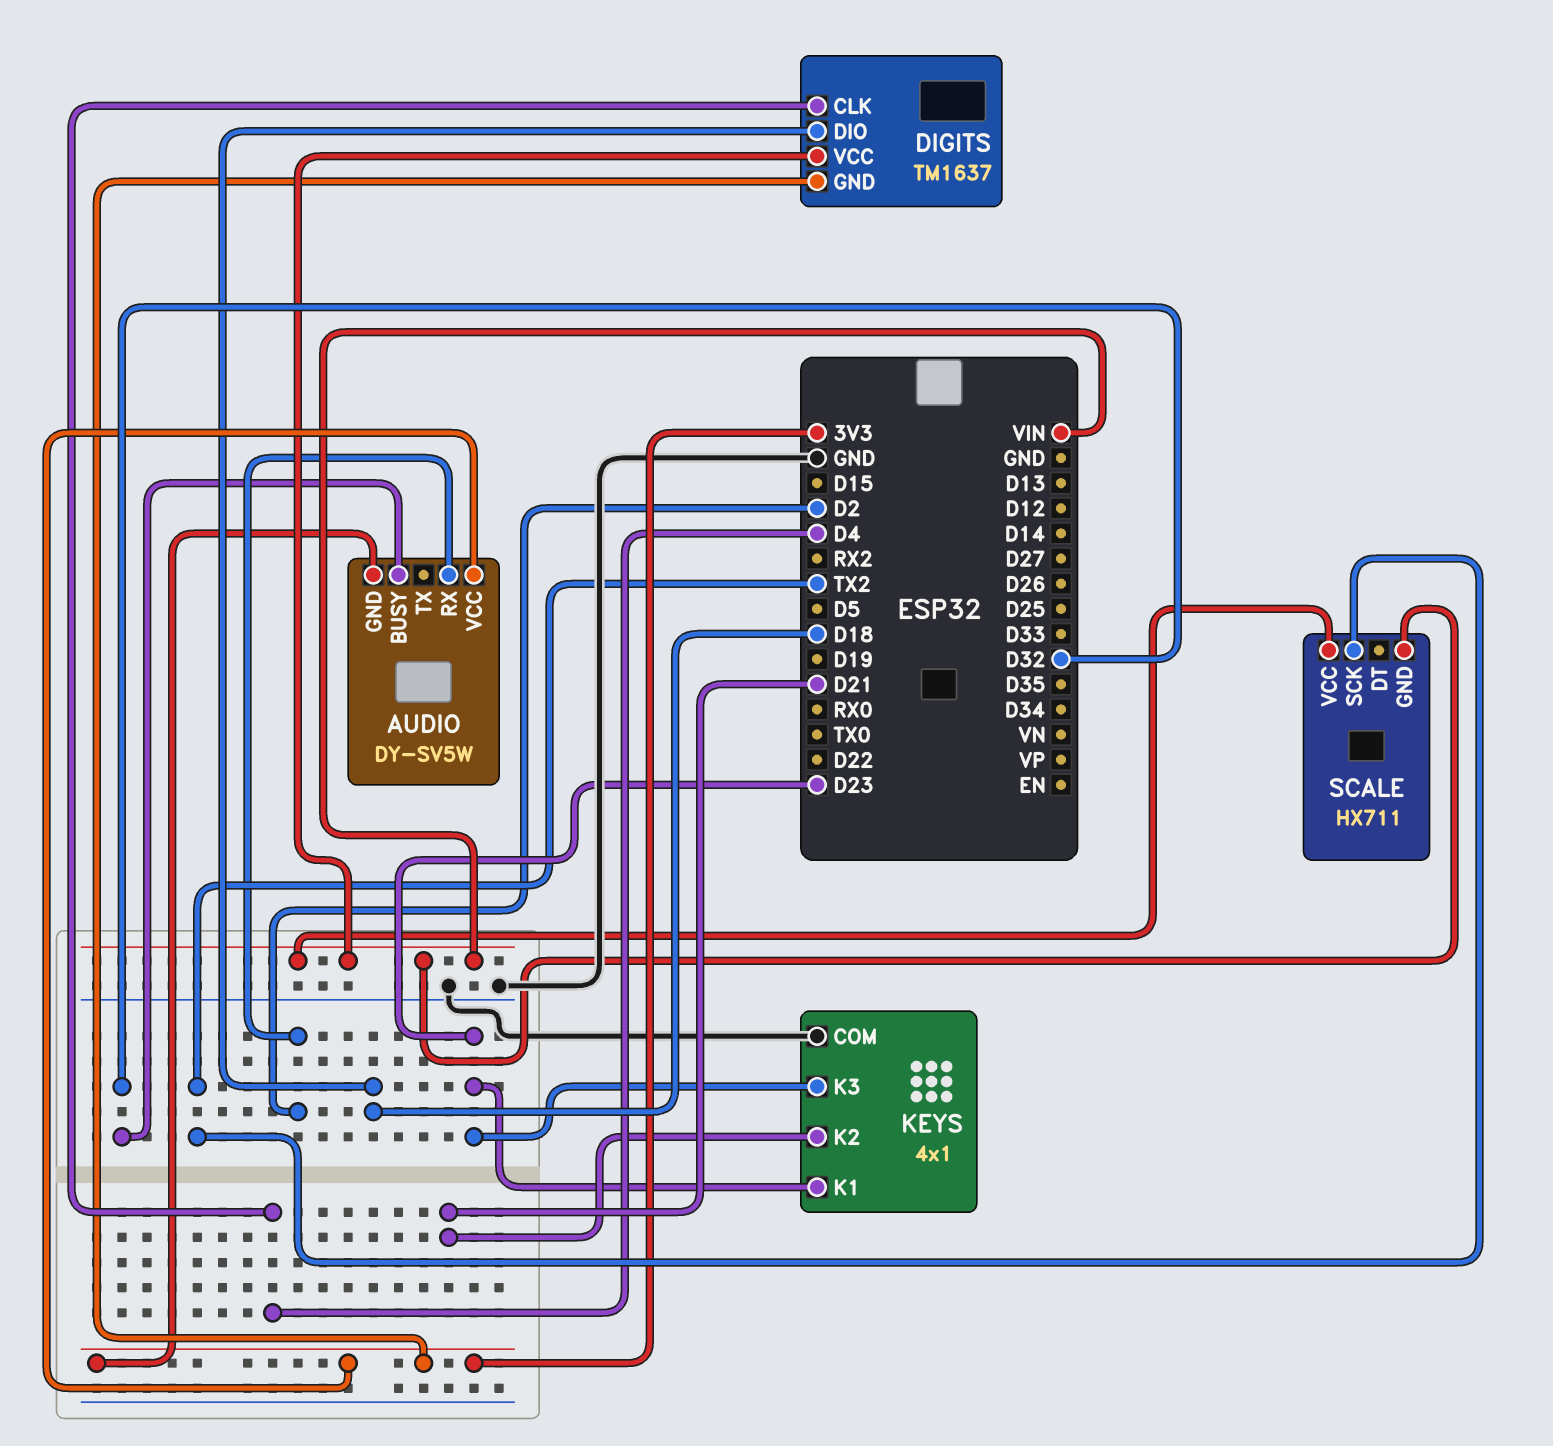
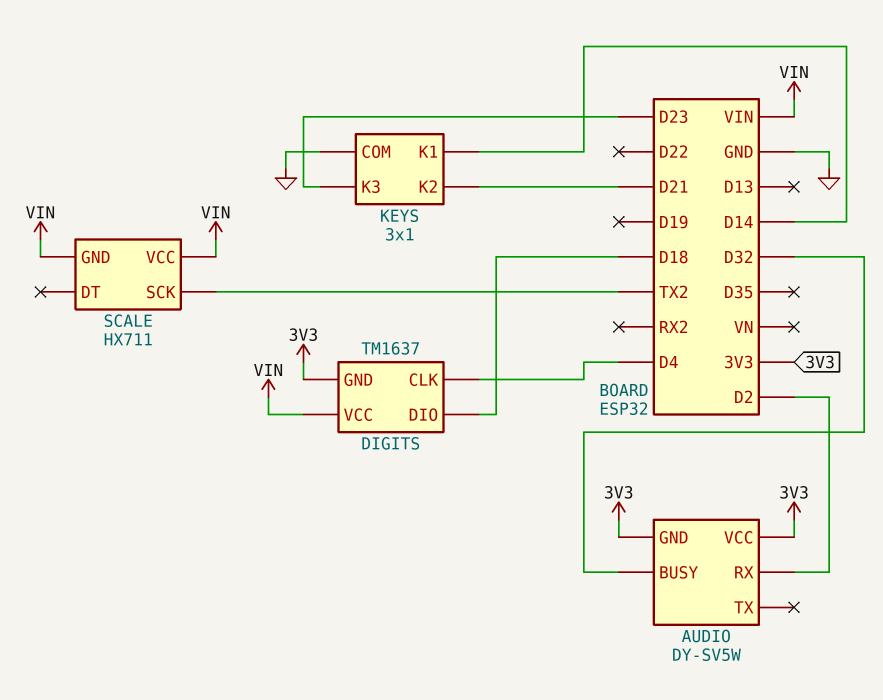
KEYS: 4x1 -> 3x1
KEYS pin K1: D23 -> D14

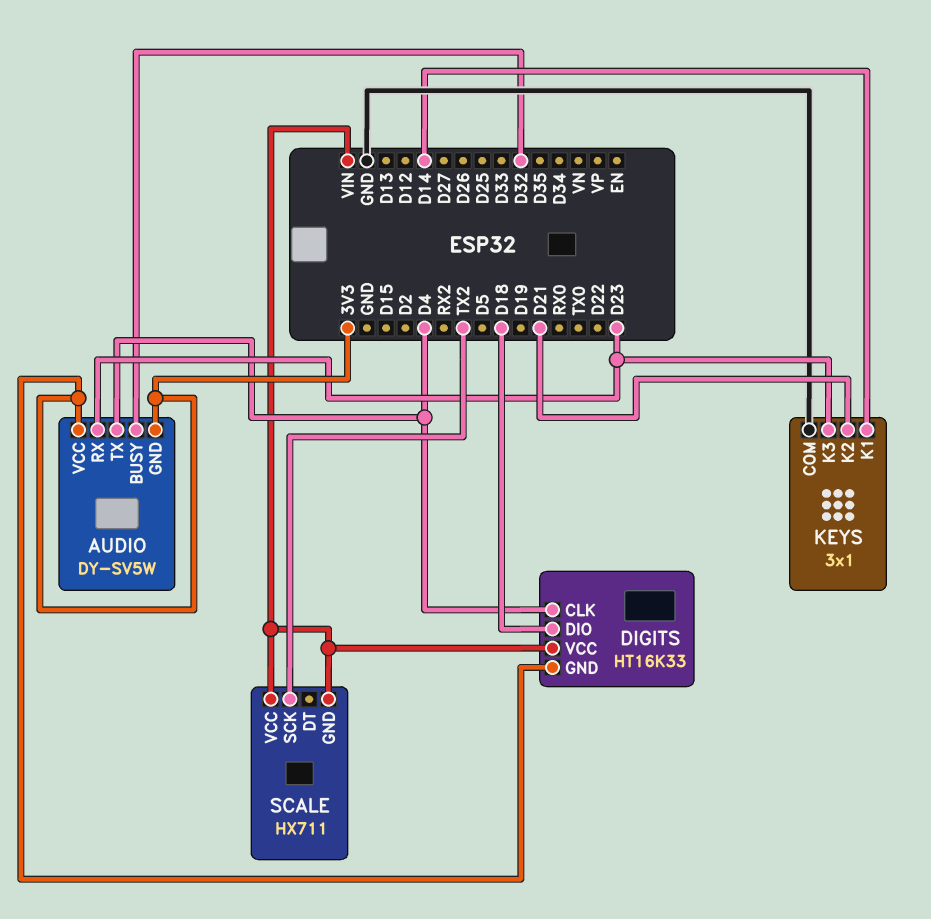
AUDIO pin RX: D2 -> D23
AUDIO pin TX: none -> D4
DIGITS: TM1637 -> HT16K33

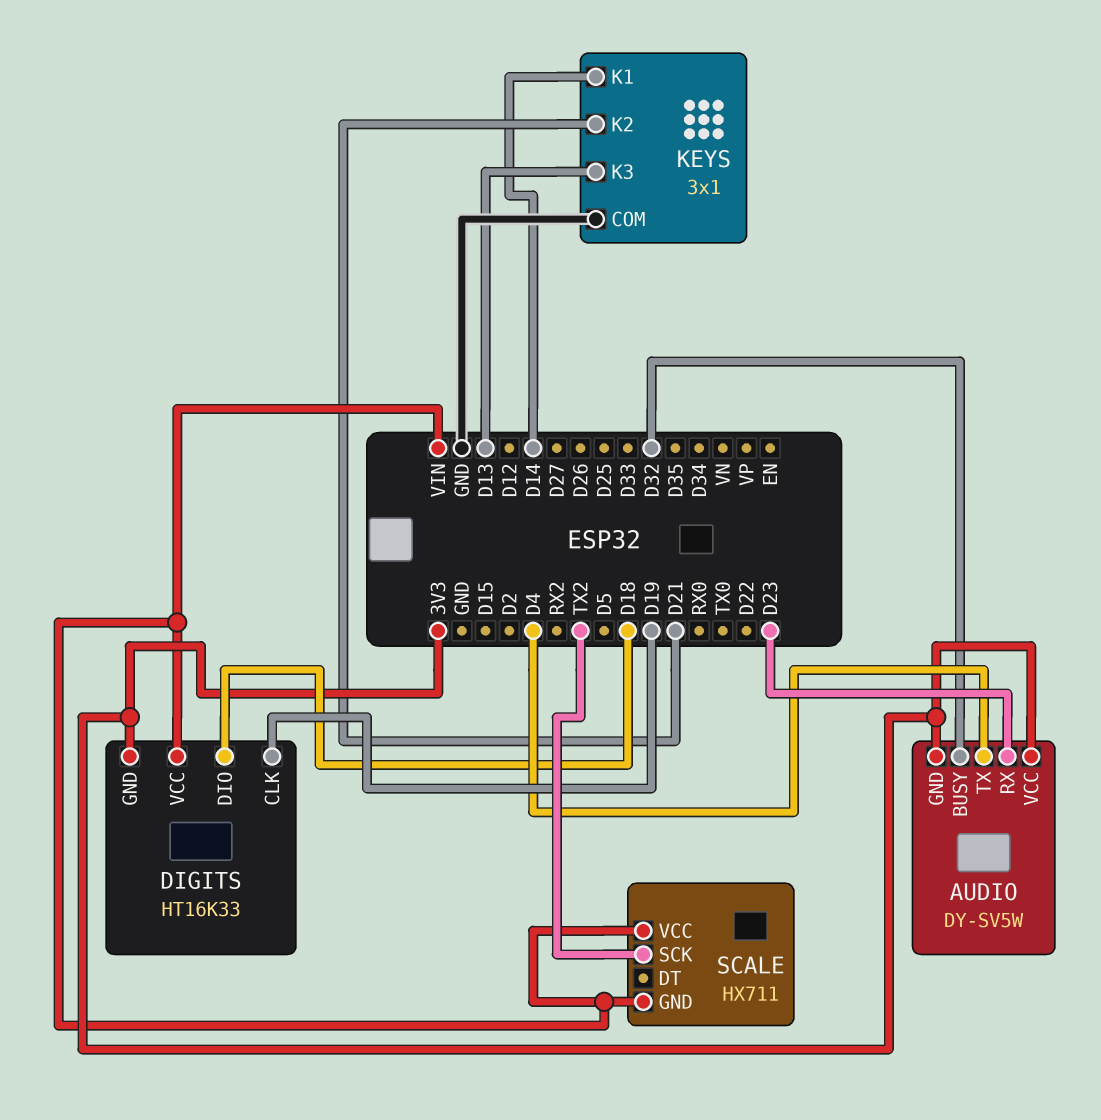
DIGITS pin CLK: D4 -> D19
KEYS pin K3: D23 -> D13

